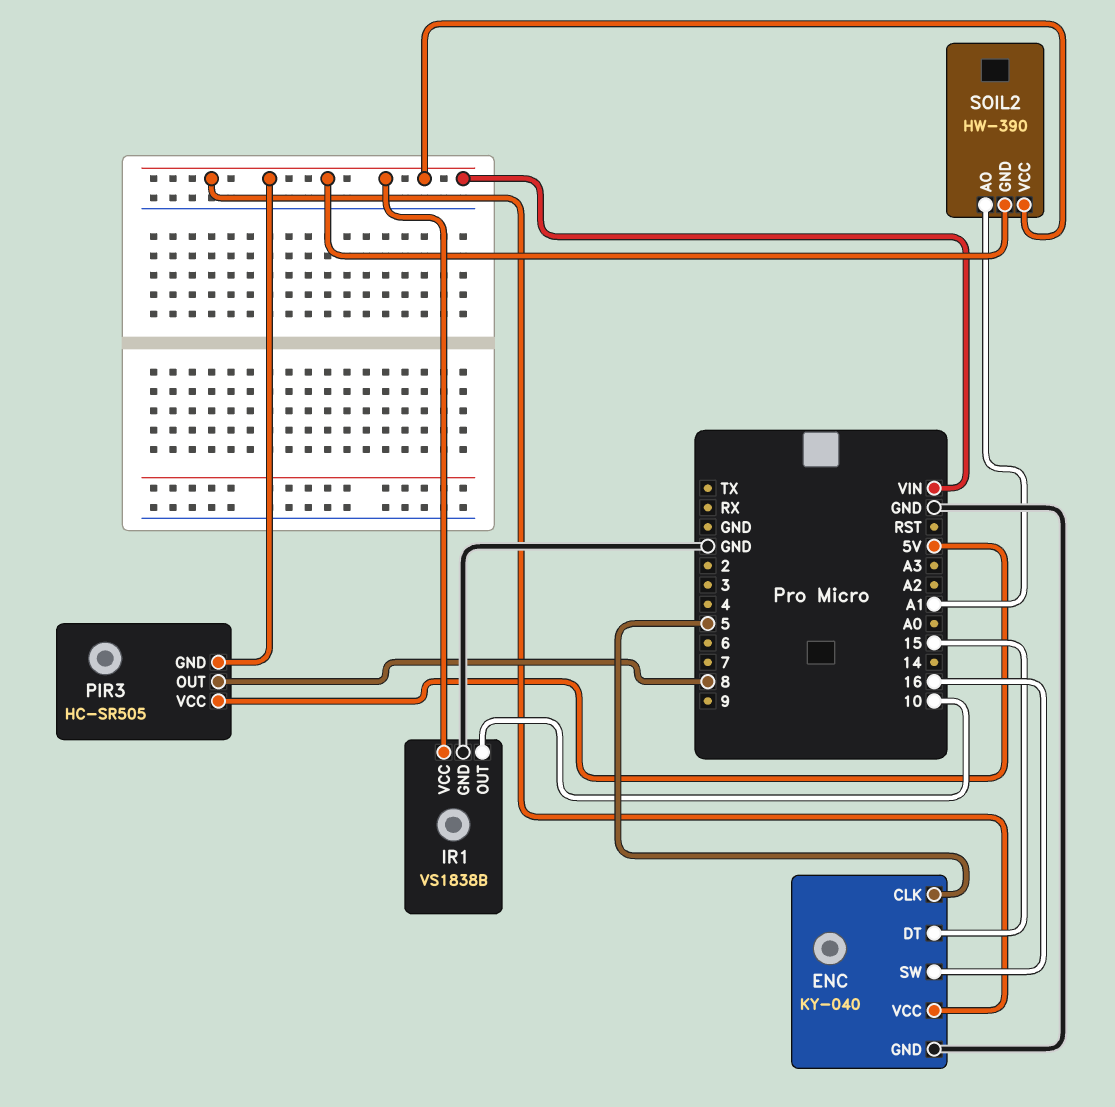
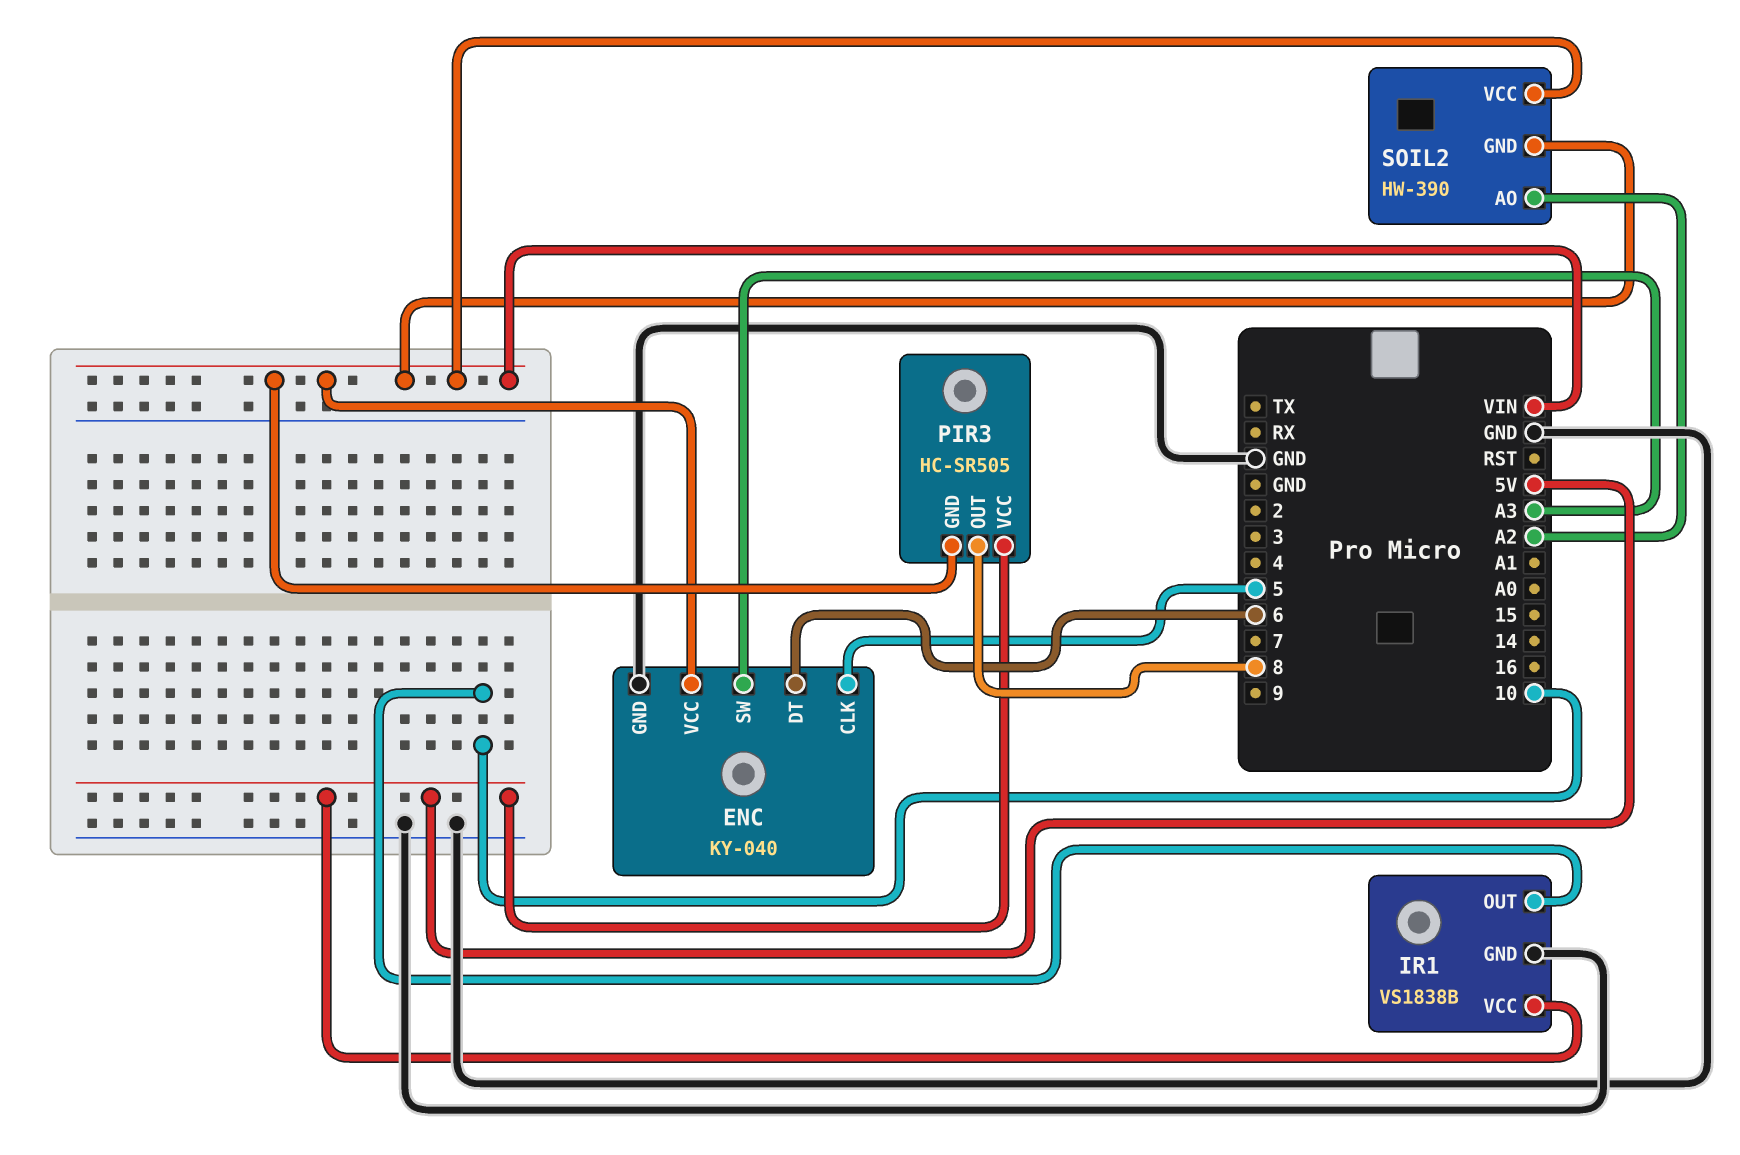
ENC pin DT: 15 -> 6
ENC pin SW: 16 -> A3
IR1 pin VCC: VIN -> 5V
SOIL2 pin AO: A1 -> A2

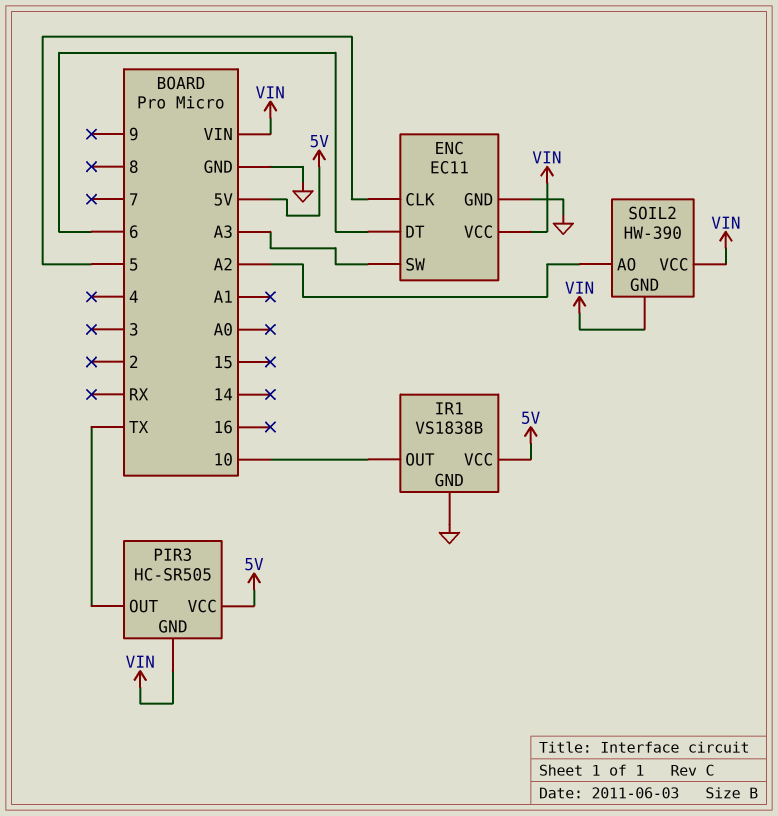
ENC: KY-040 -> EC11
PIR3 pin OUT: 8 -> TX

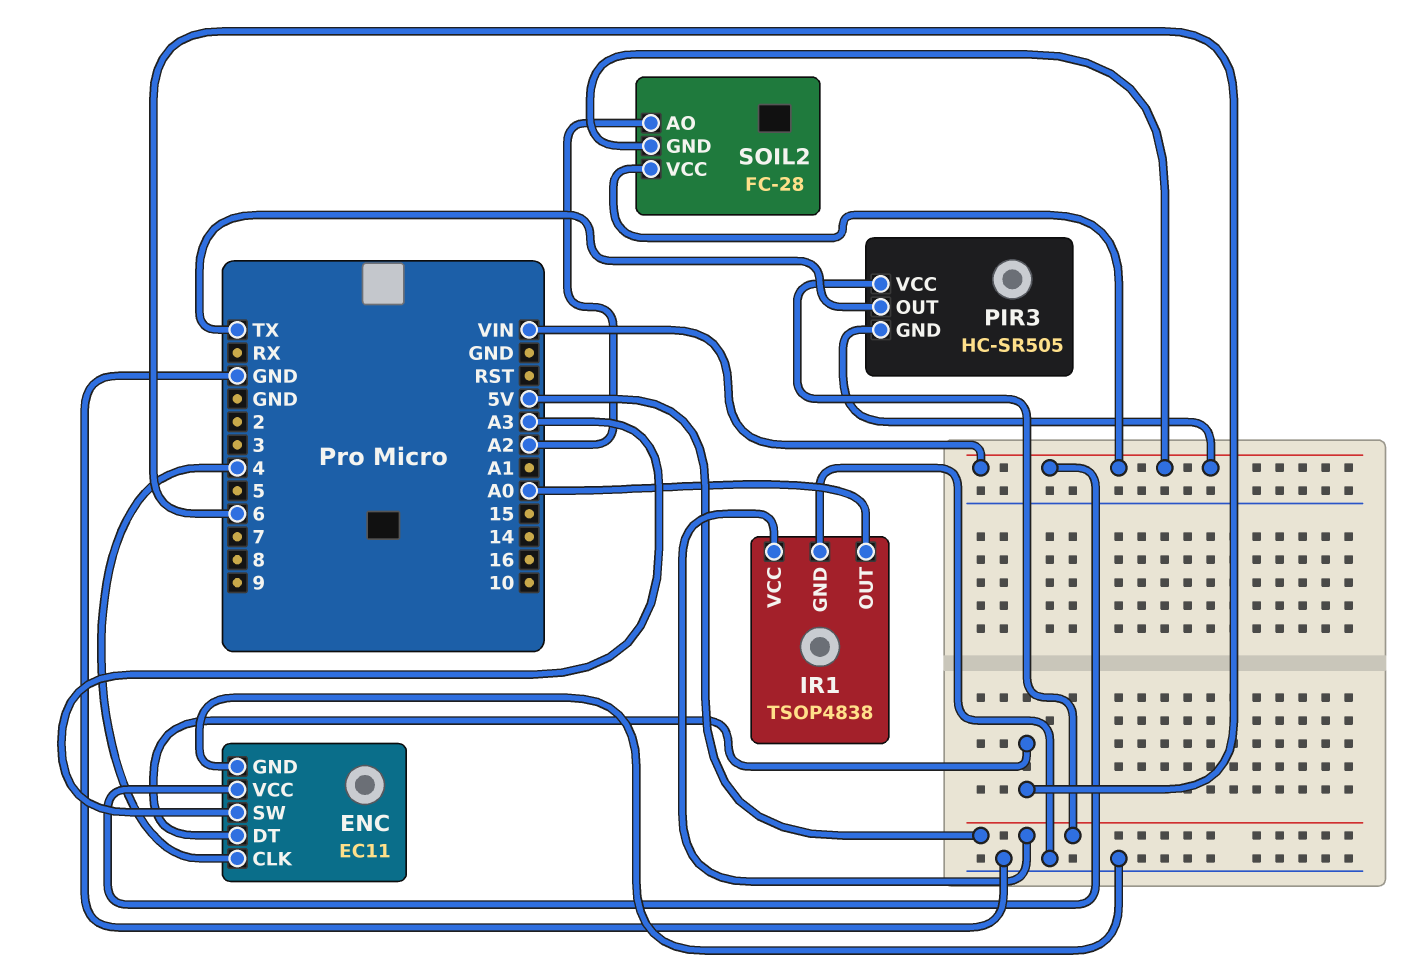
ENC pin CLK: 5 -> 4
IR1: VS1838B -> TSOP4838
IR1 pin OUT: 10 -> A0
SOIL2: HW-390 -> FC-28

